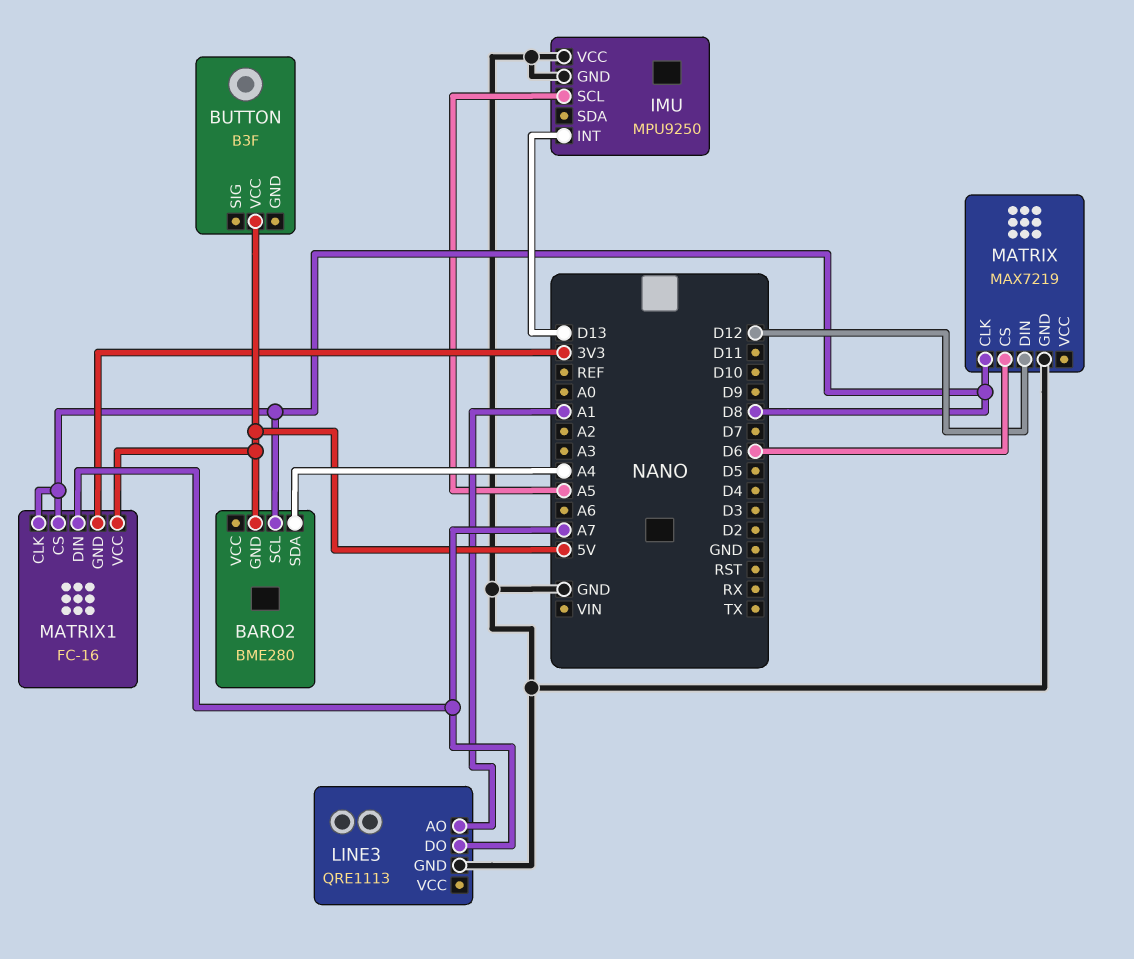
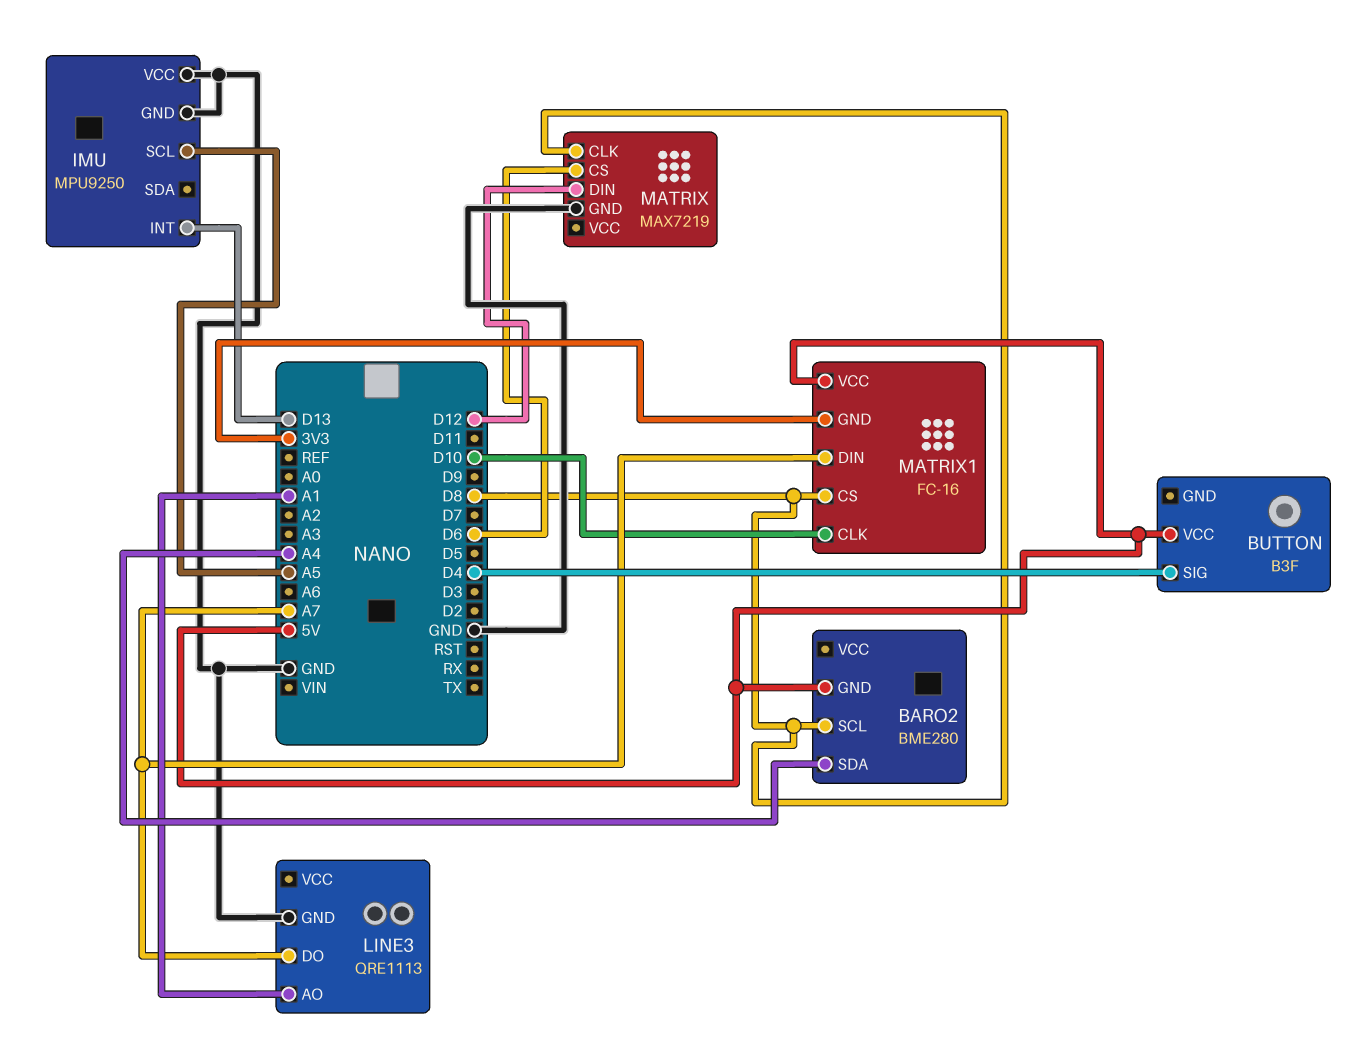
BUTTON pin SIG: none -> D4
MATRIX1 pin CLK: D8 -> D10

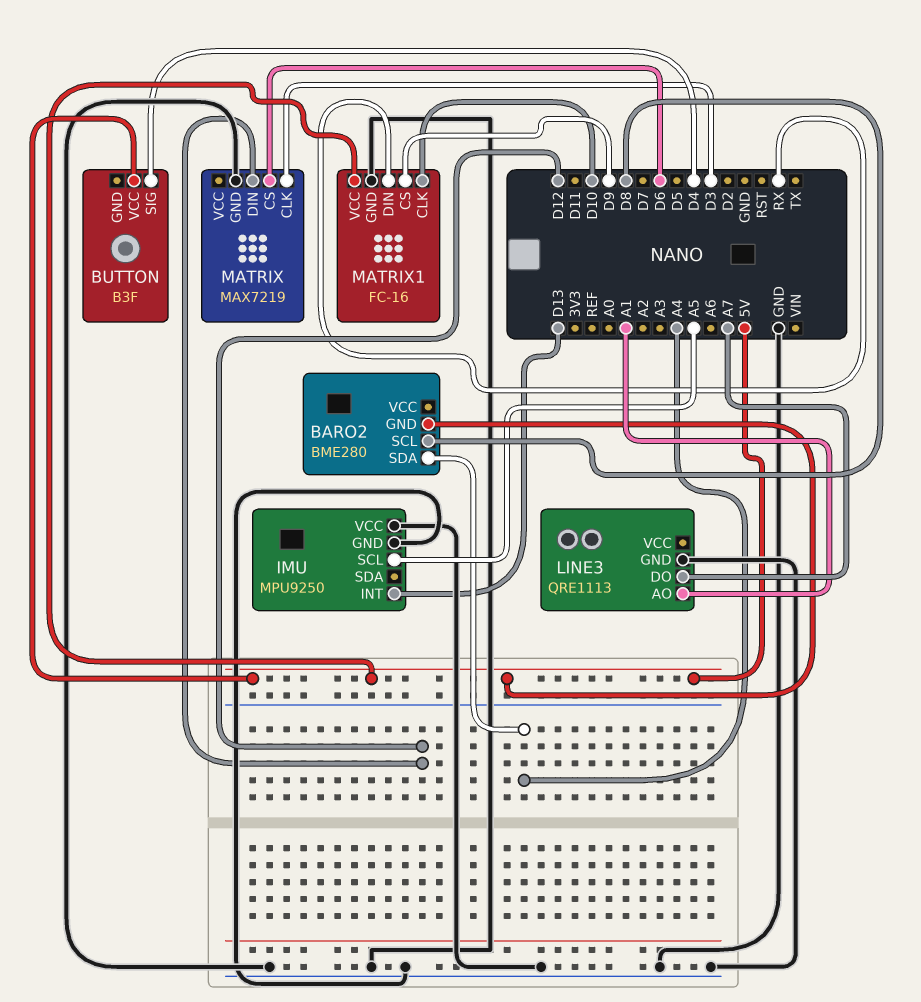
MATRIX pin CLK: D8 -> D3
MATRIX1 pin CS: D8 -> D9
MATRIX1 pin DIN: A7 -> RX
MATRIX1 pin GND: 3V3 -> GND

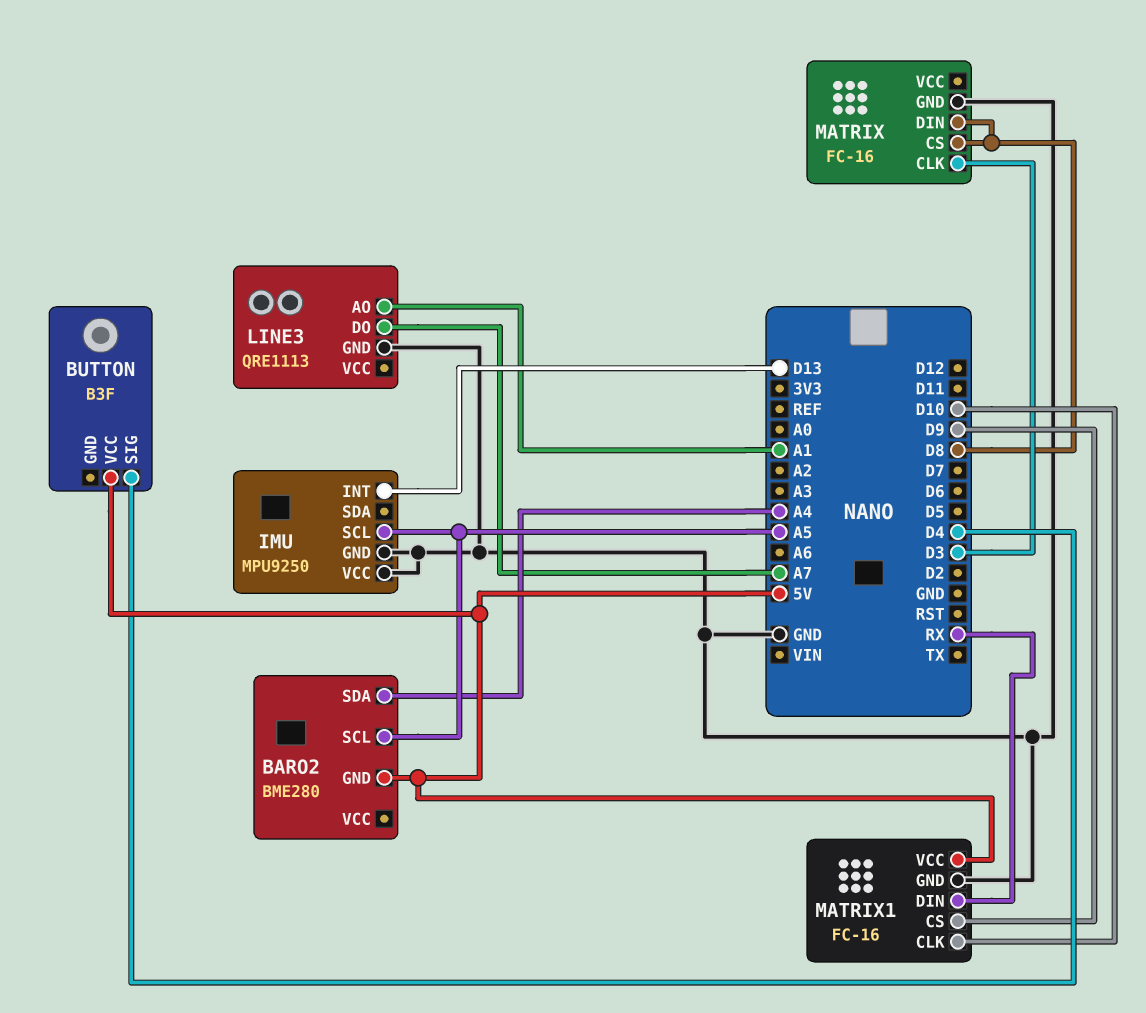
BARO2 pin SCL: D8 -> A5
MATRIX: MAX7219 -> FC-16
MATRIX pin CS: D6 -> D8
MATRIX pin DIN: D12 -> D8

